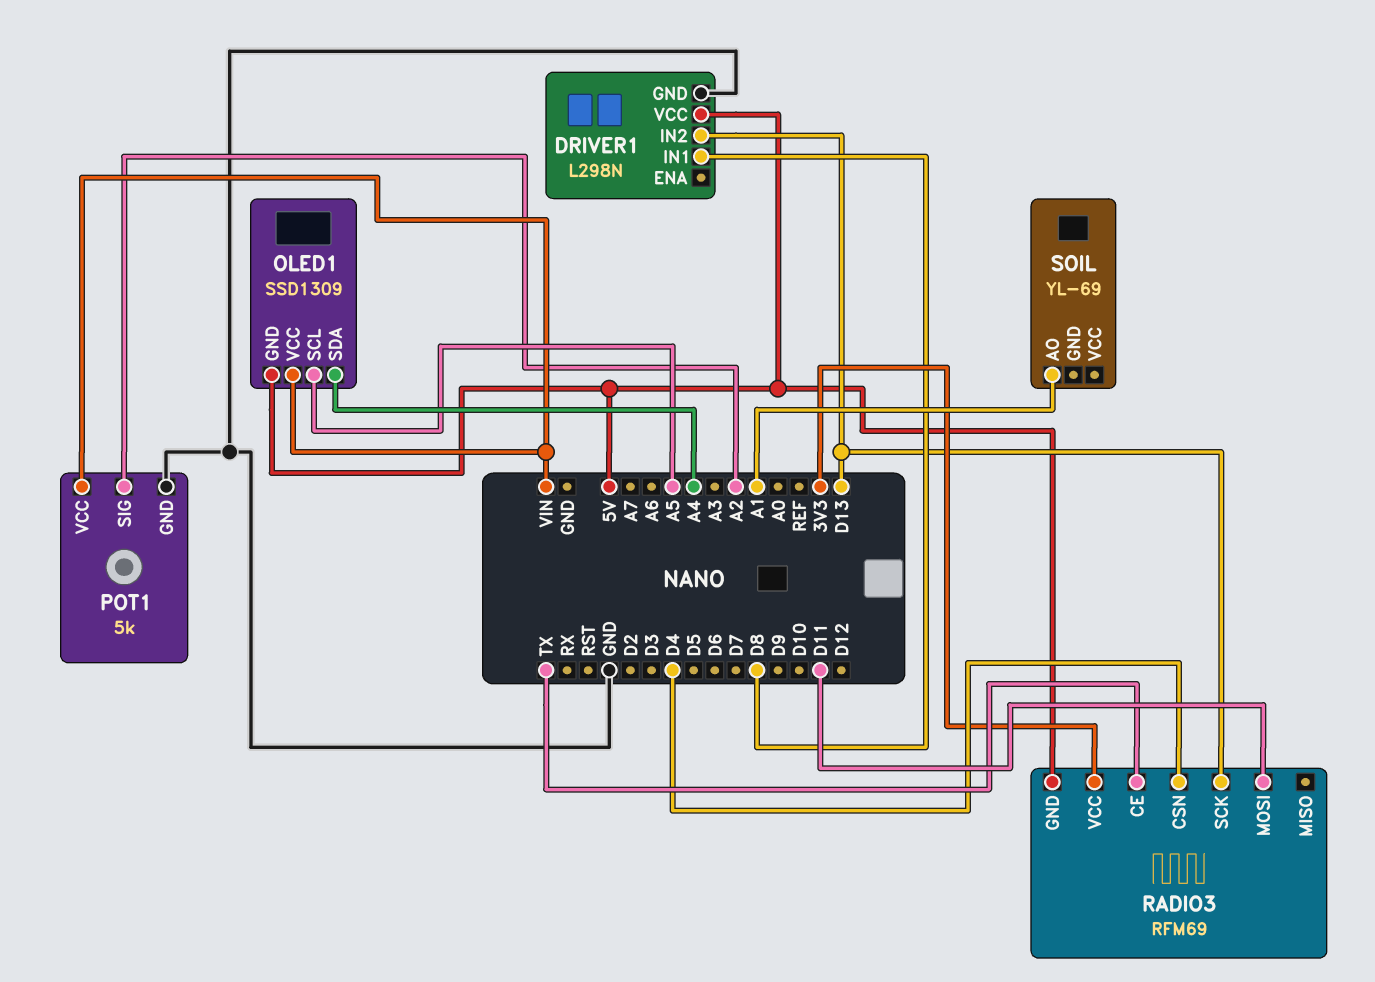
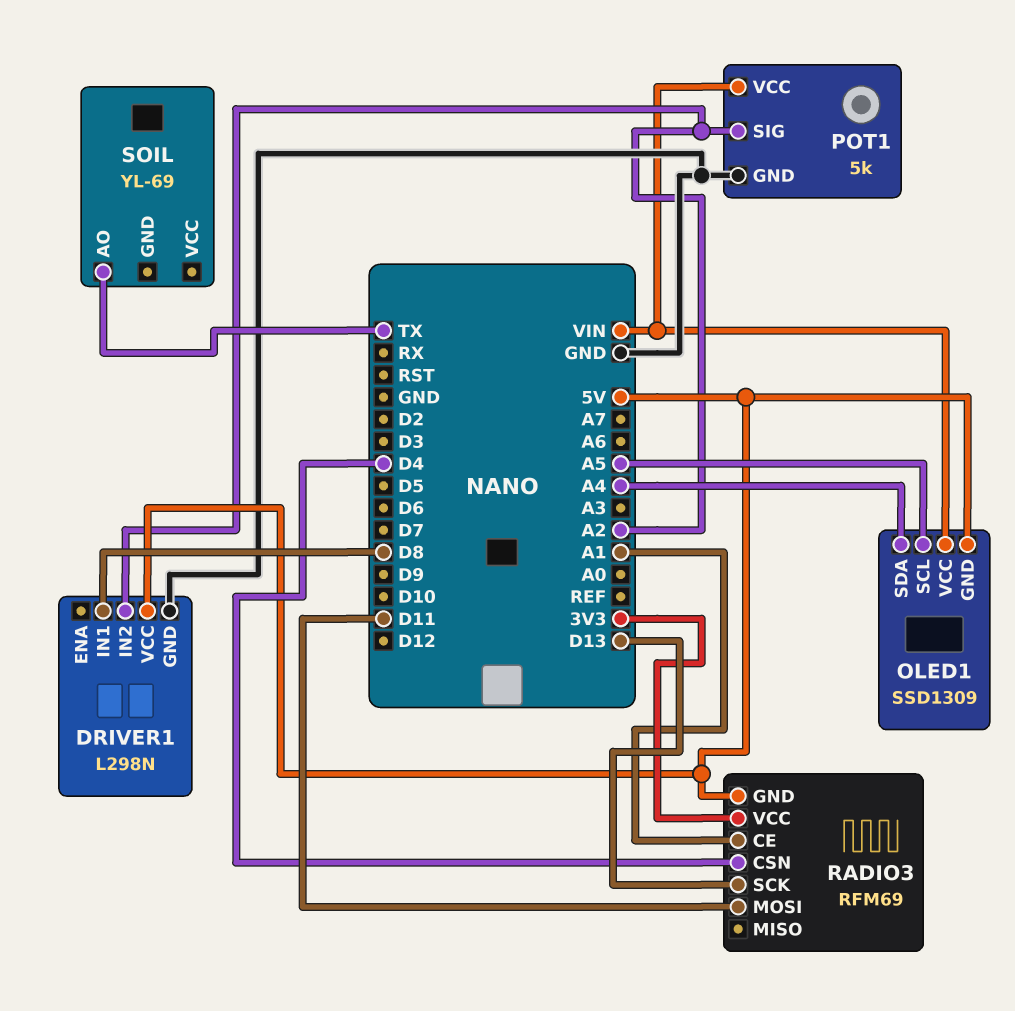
DRIVER1 pin IN2: D13 -> A2
RADIO3 pin CE: TX -> A1
SOIL pin AO: A1 -> TX

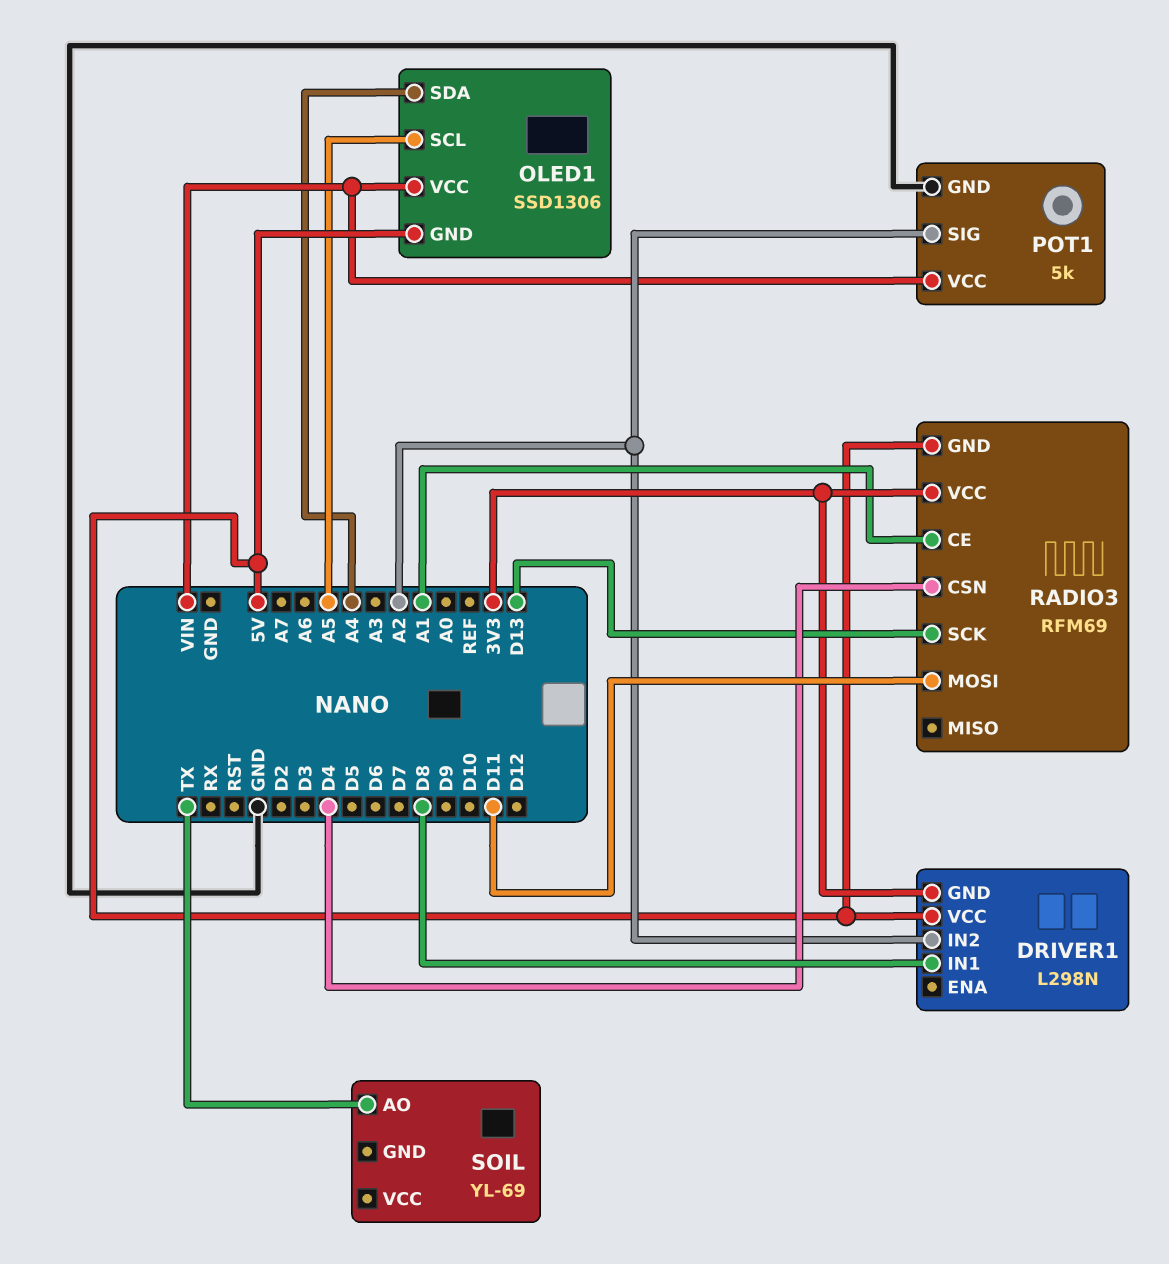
DRIVER1 pin GND: GND -> 3V3
OLED1: SSD1309 -> SSD1306

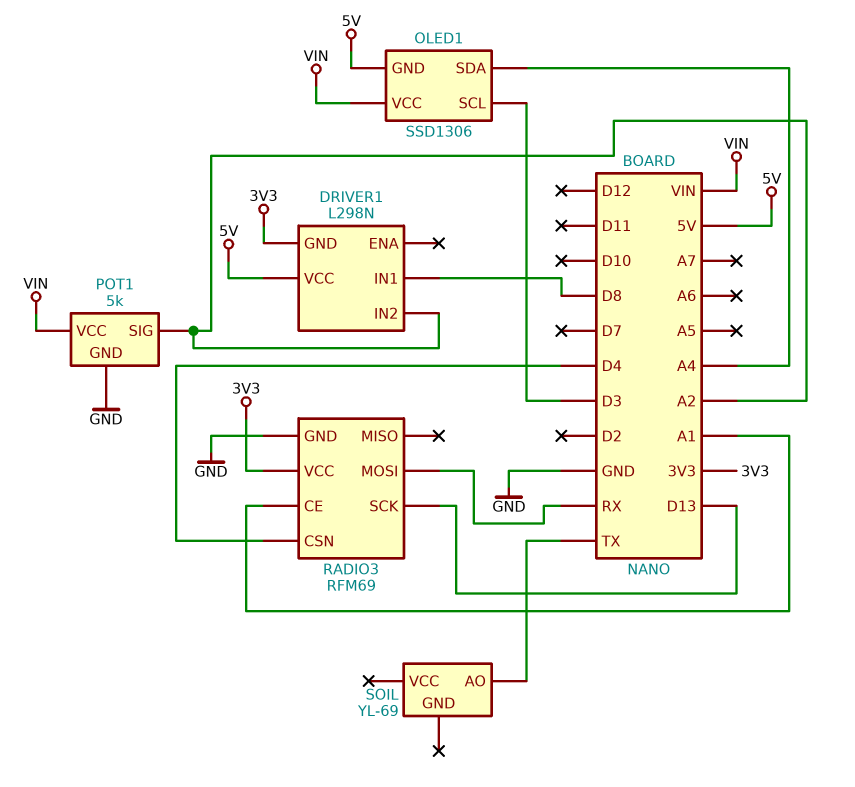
OLED1 pin SCL: A5 -> D3
RADIO3 pin GND: 5V -> GND
RADIO3 pin MOSI: D11 -> RX

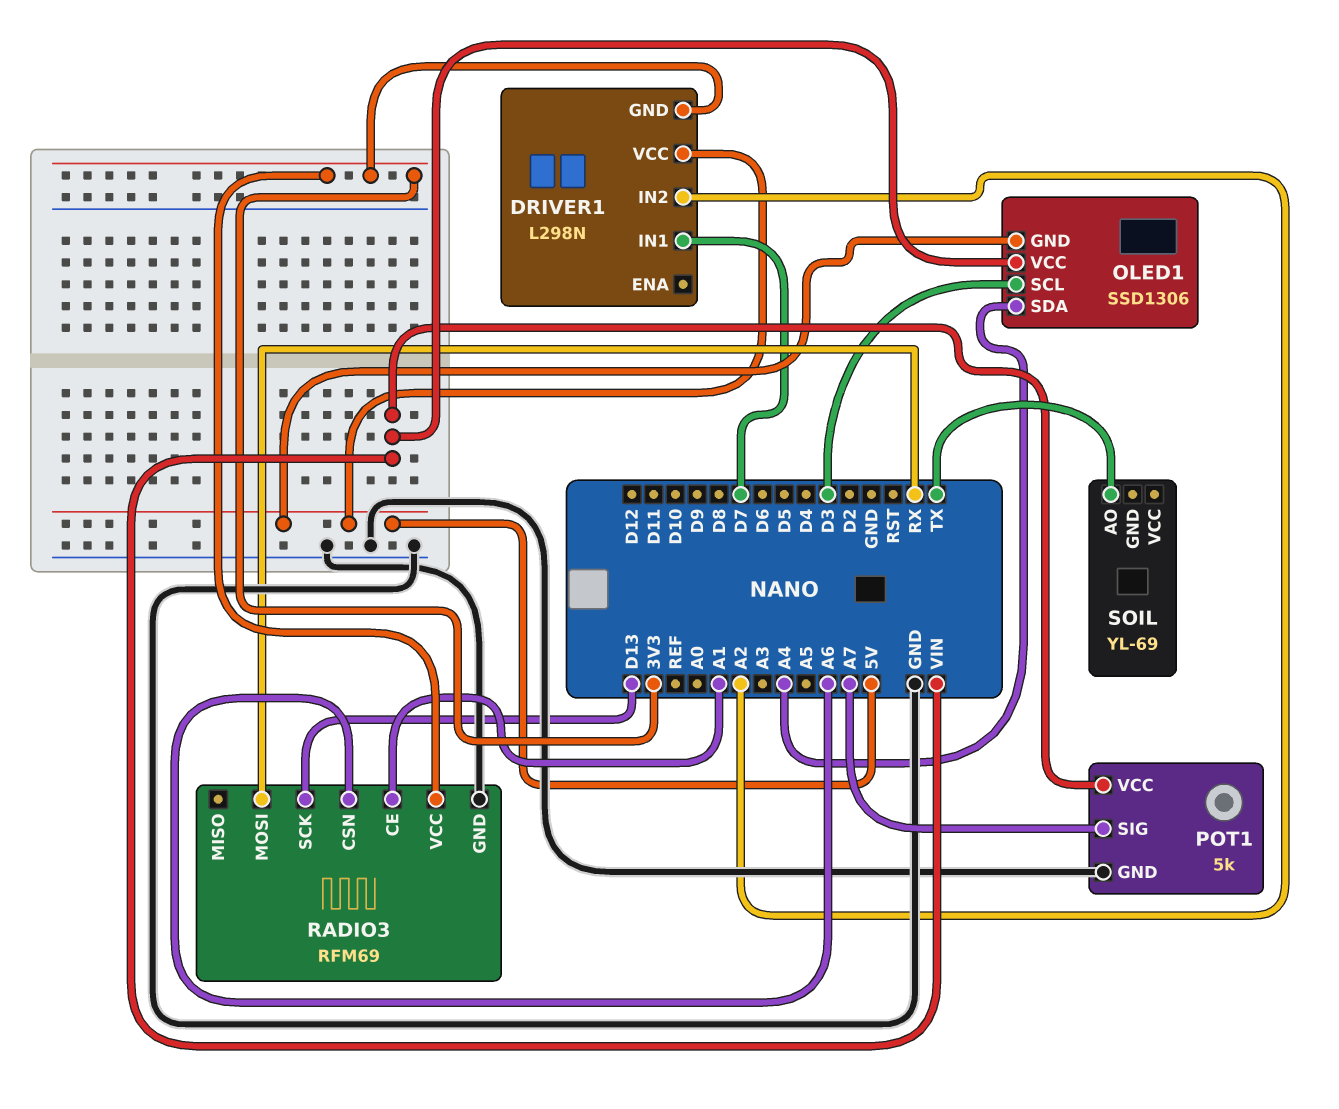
DRIVER1 pin IN1: D8 -> D7
POT1 pin SIG: A2 -> A7
RADIO3 pin CSN: D4 -> A6

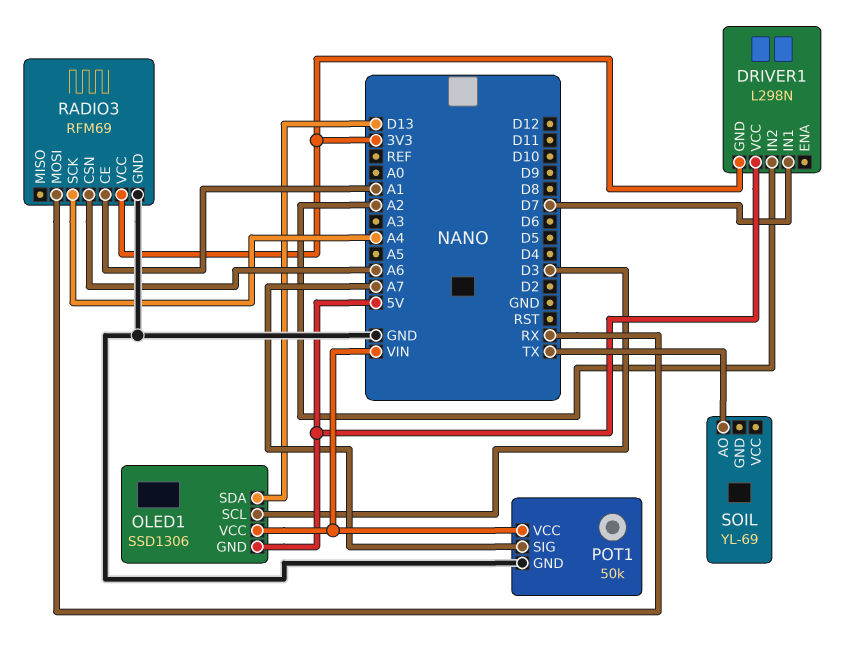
OLED1 pin SDA: A4 -> D13
POT1: 5k -> 50k
RADIO3 pin SCK: D13 -> A4

